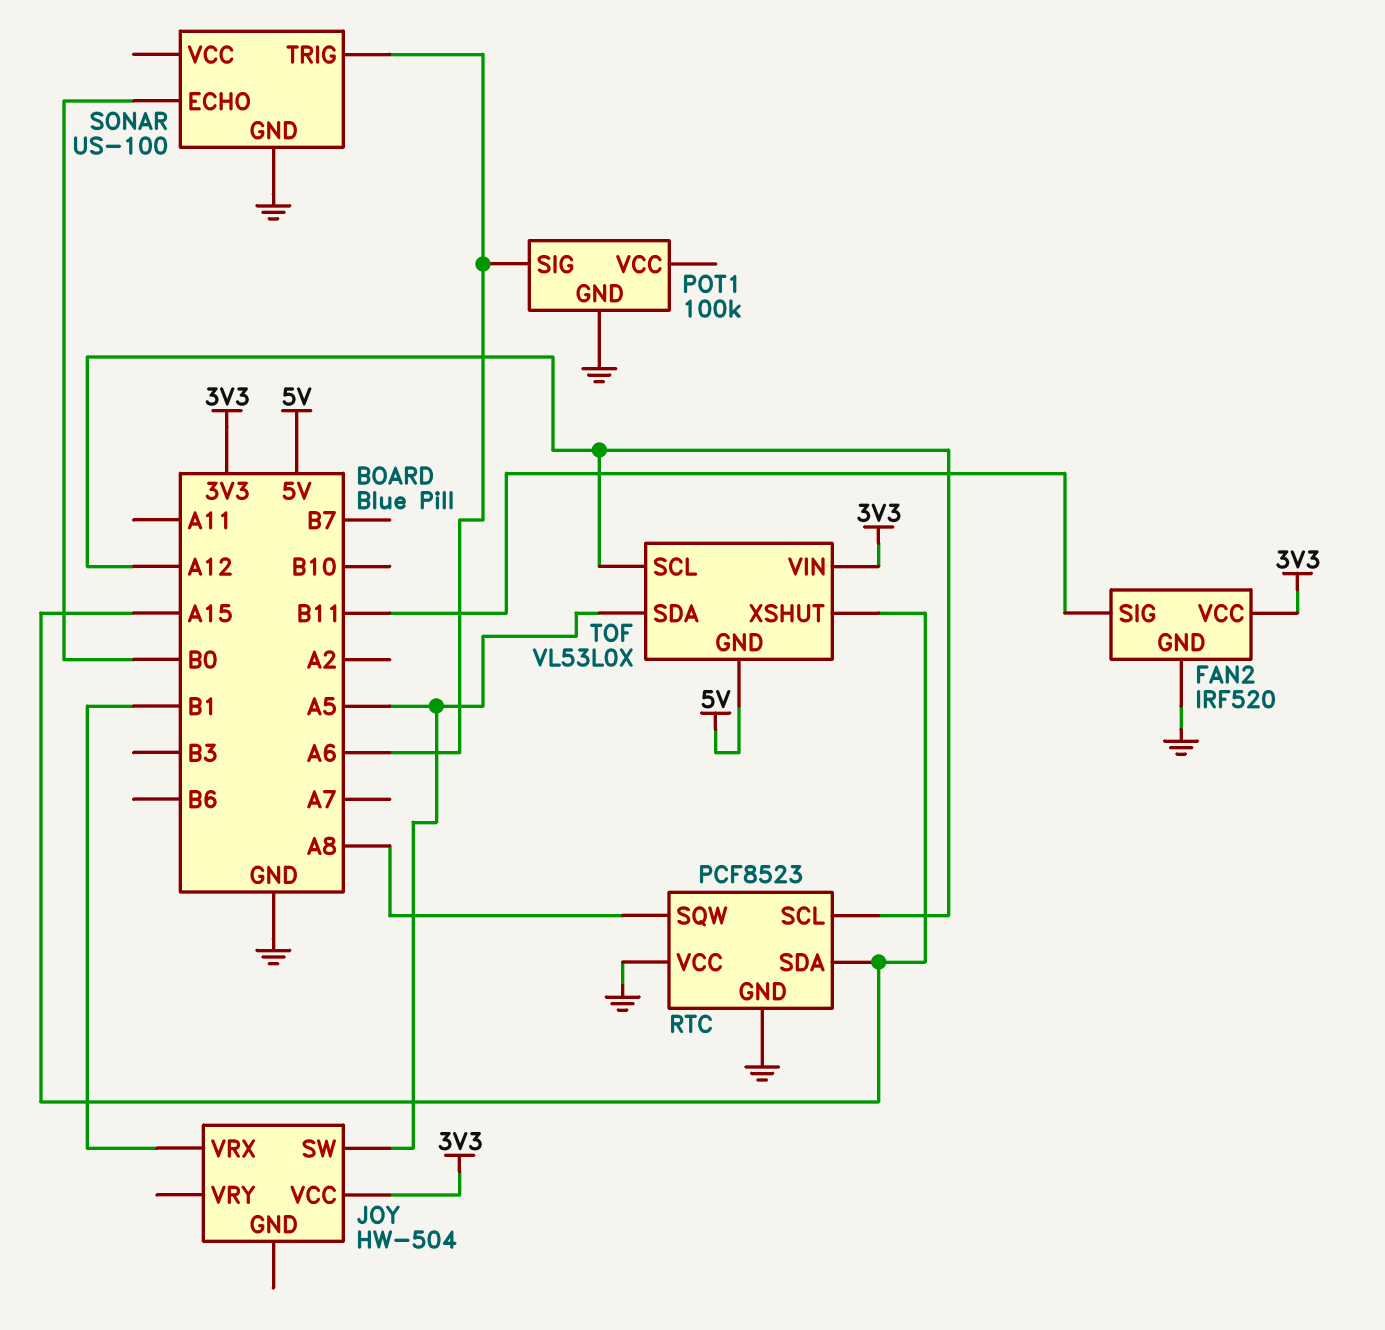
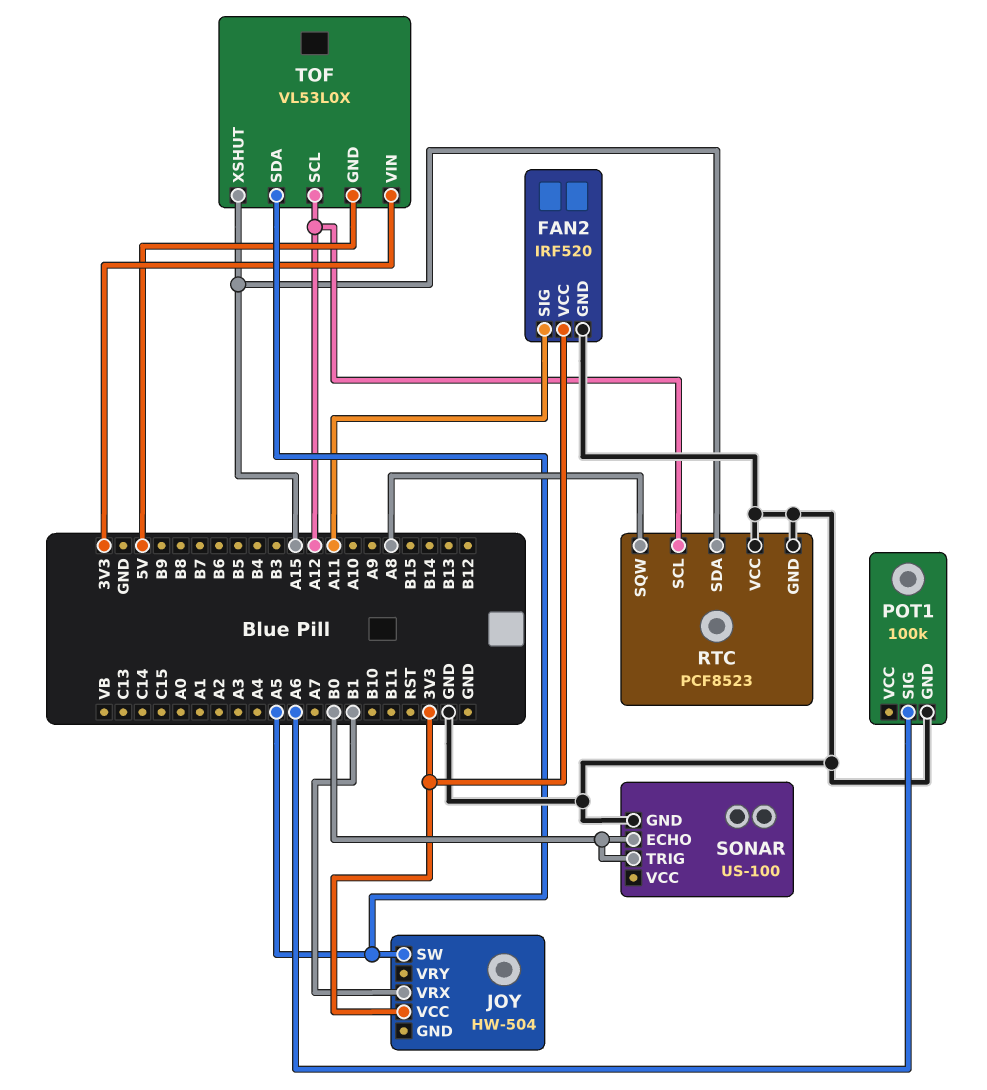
FAN2 pin SIG: B11 -> A11
SONAR pin TRIG: A6 -> B0

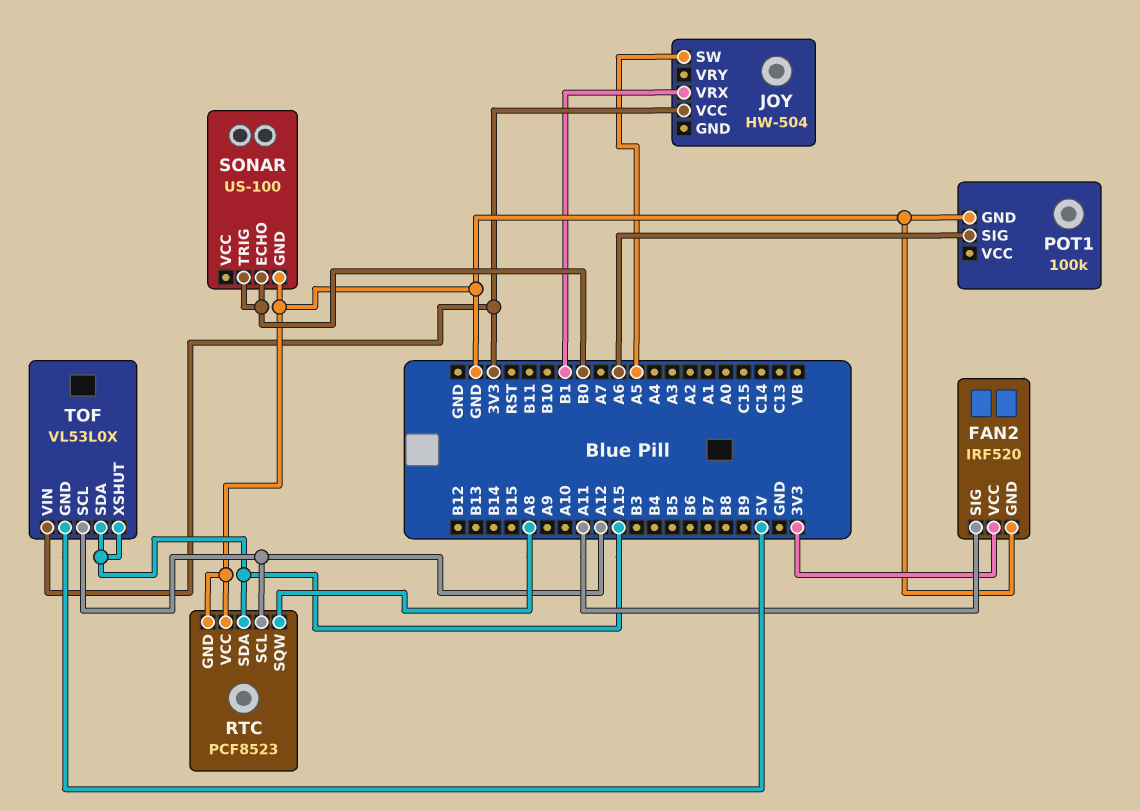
TOF pin SDA: A5 -> A15

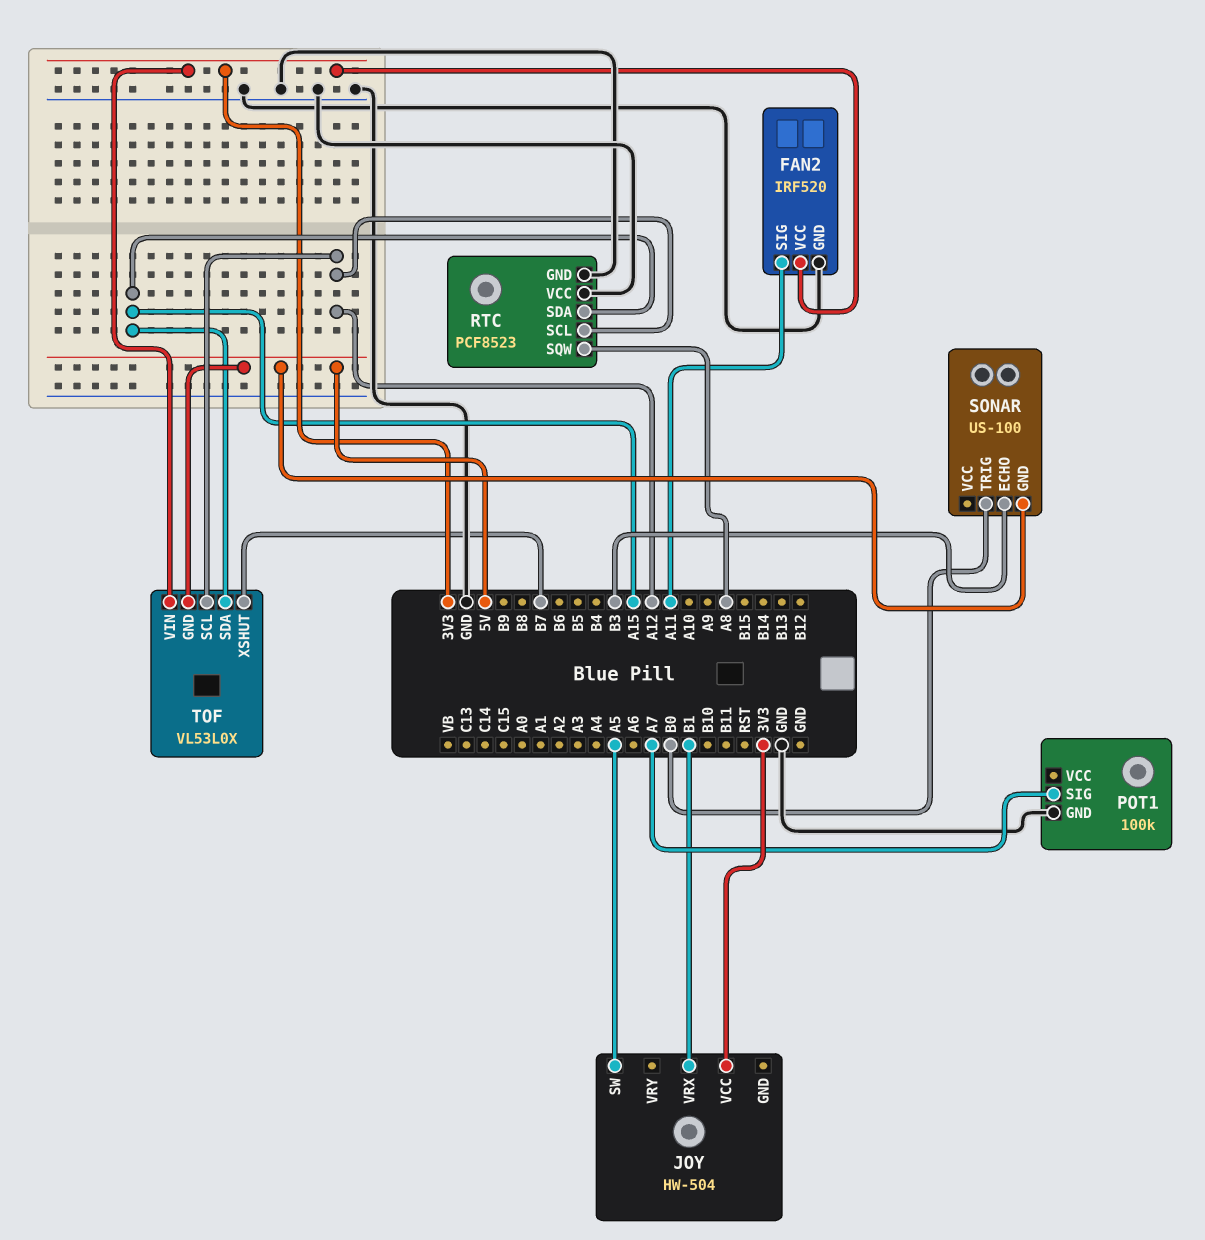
POT1 pin SIG: A6 -> A7
SONAR pin ECHO: B0 -> B3
SONAR pin GND: GND -> 5V
TOF pin XSHUT: A15 -> B7

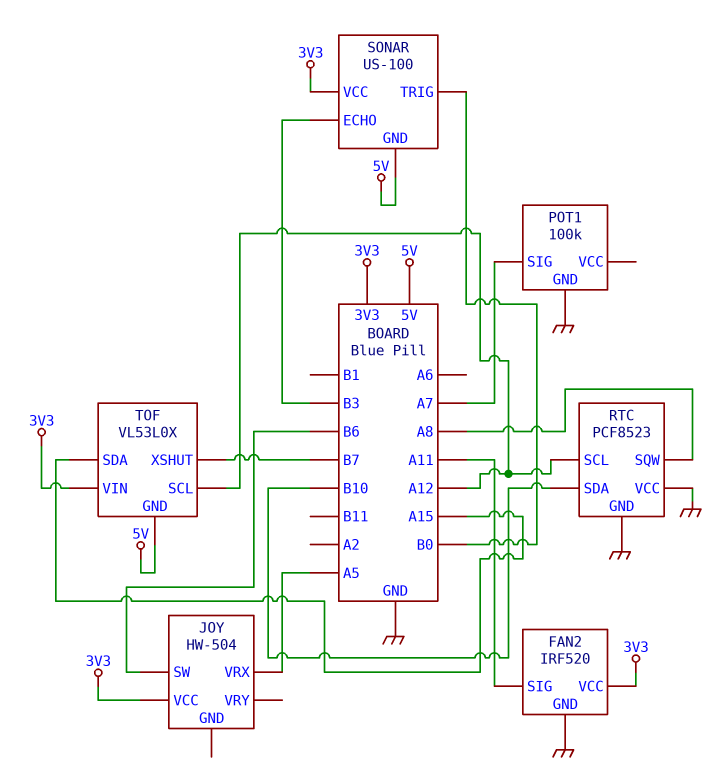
JOY pin SW: A5 -> B6
JOY pin VRX: B1 -> A5
RTC pin SDA: A15 -> B10
SONAR pin VCC: none -> 3V3

